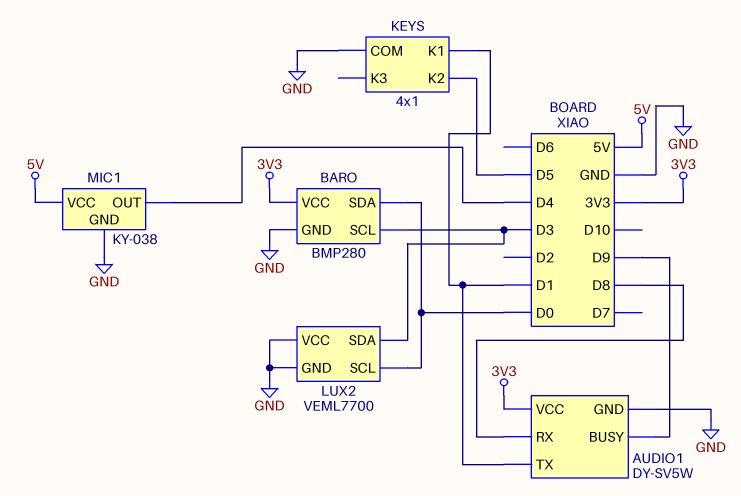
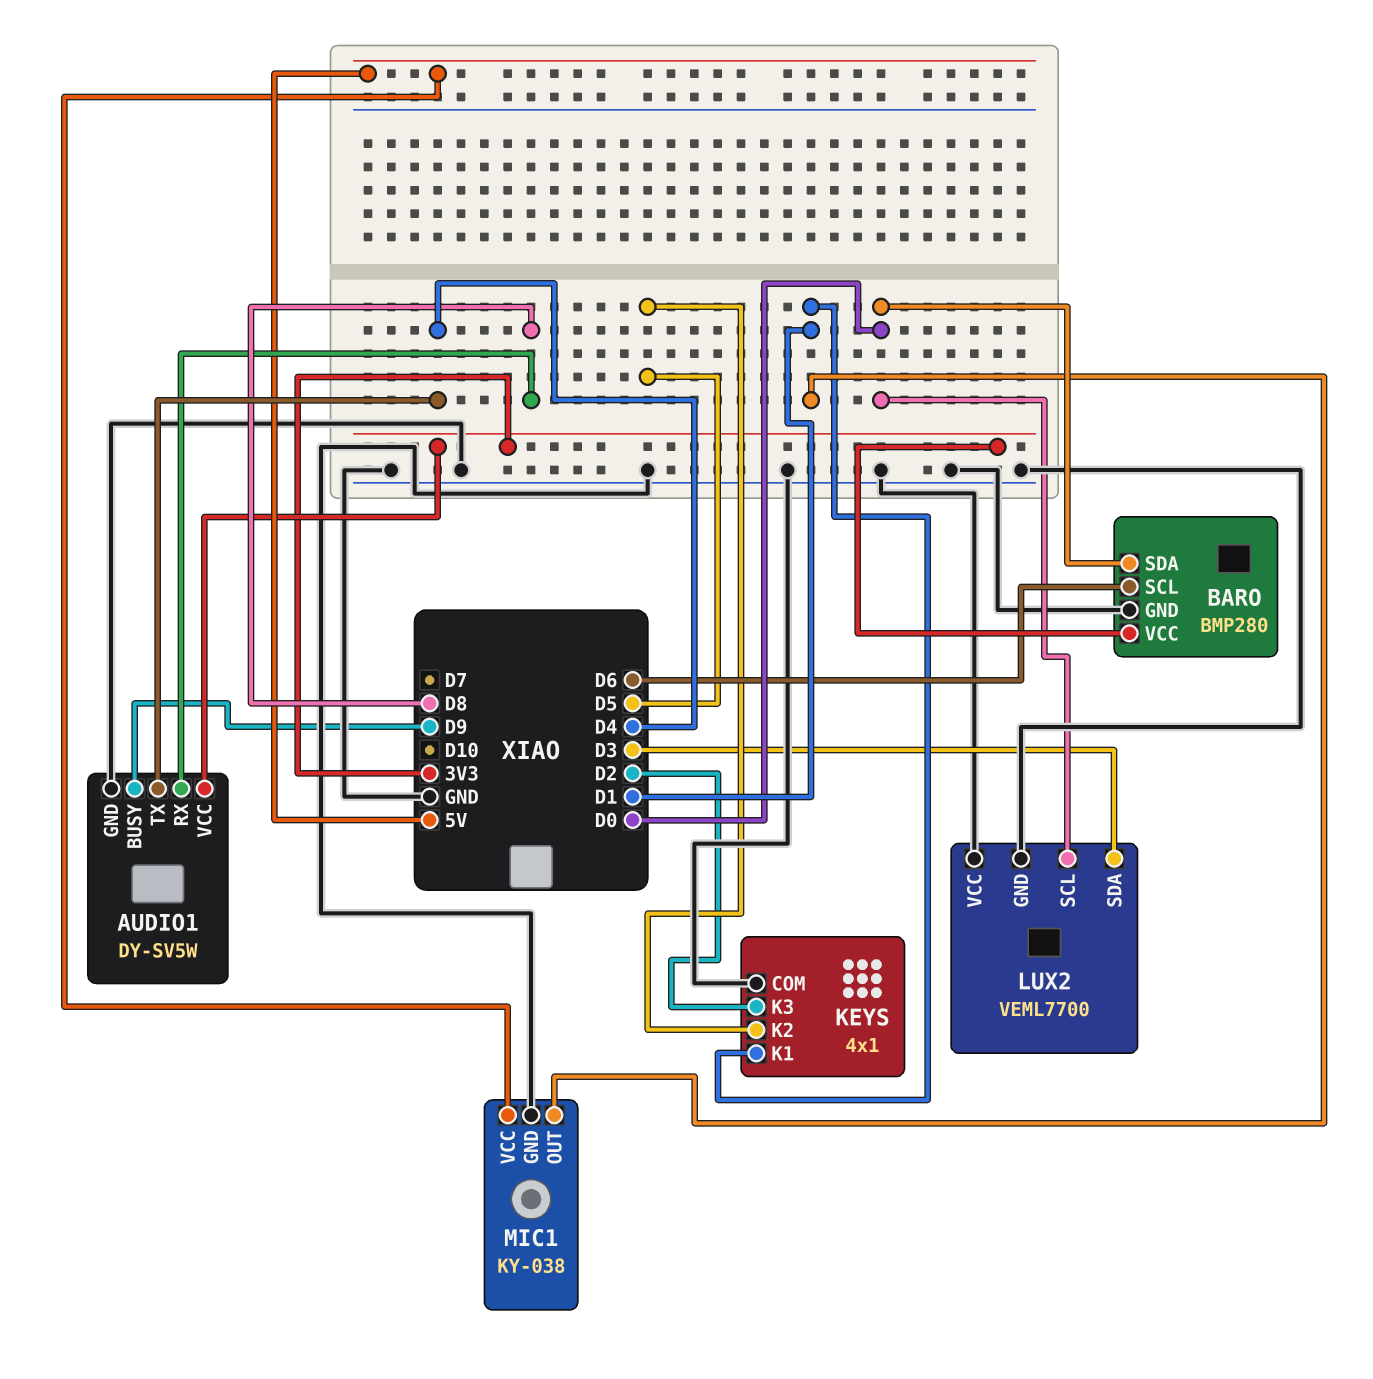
AUDIO1 pin TX: D1 -> D4
BARO pin SCL: D3 -> D6
KEYS pin K3: none -> D2
MIC1 pin OUT: D4 -> D1

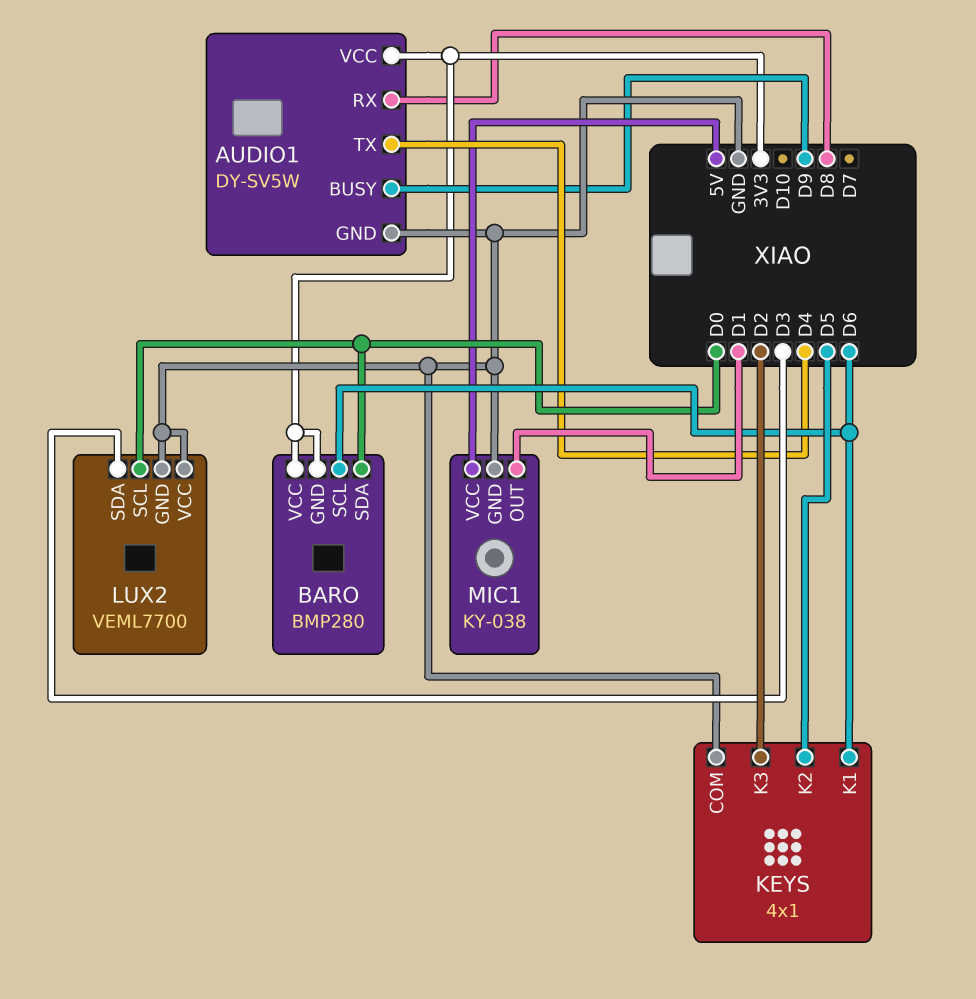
BARO pin GND: GND -> 3V3
KEYS pin K1: D1 -> D6

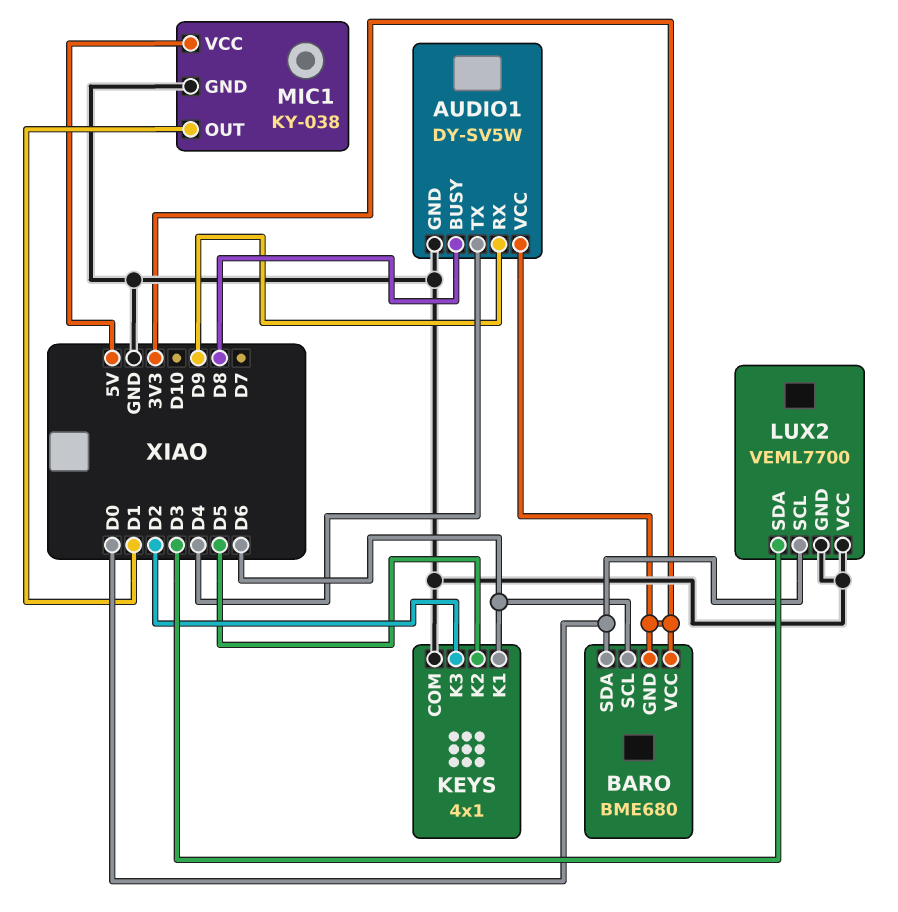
AUDIO1 pin BUSY: D9 -> D8
AUDIO1 pin RX: D8 -> D9
BARO: BMP280 -> BME680

